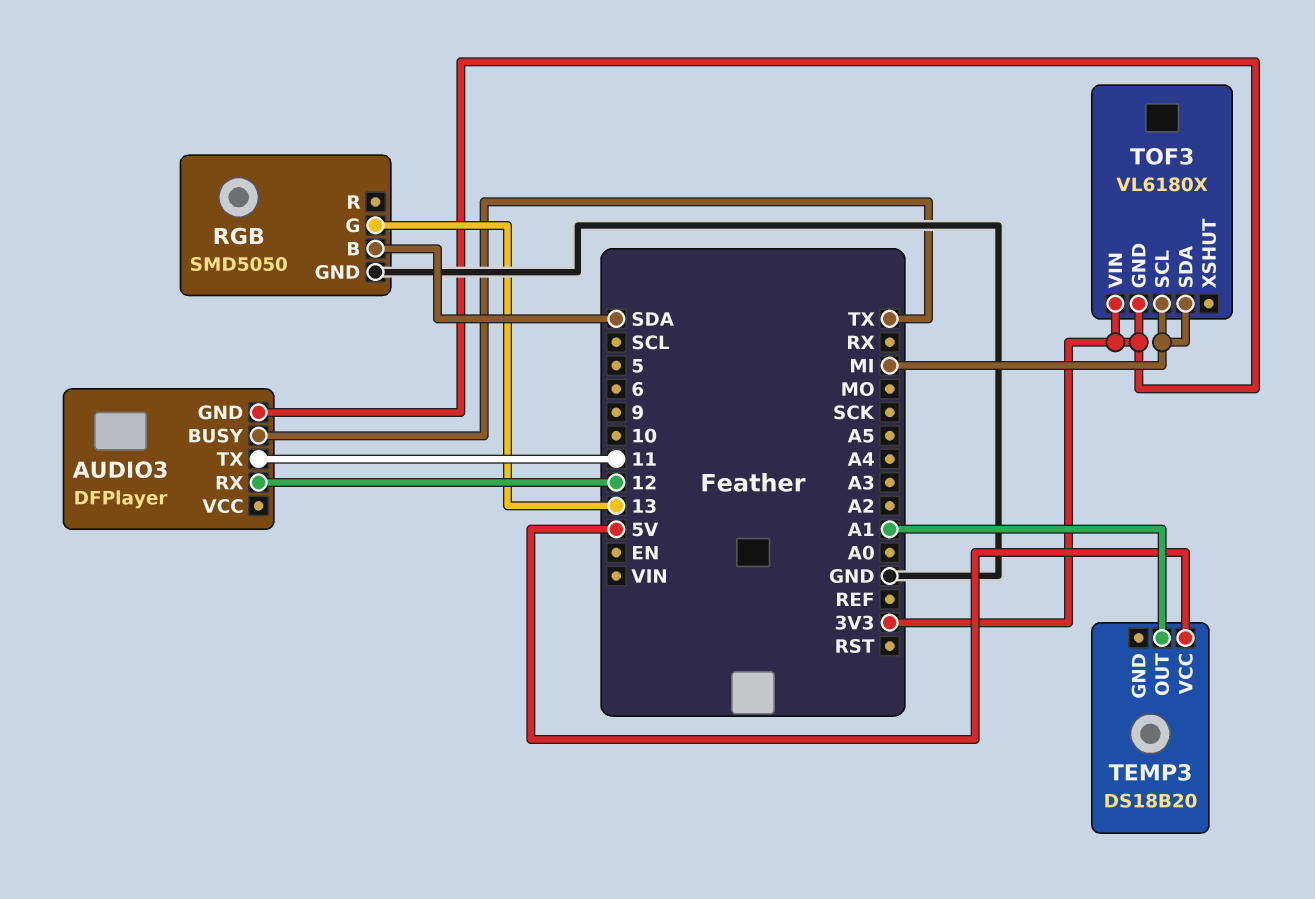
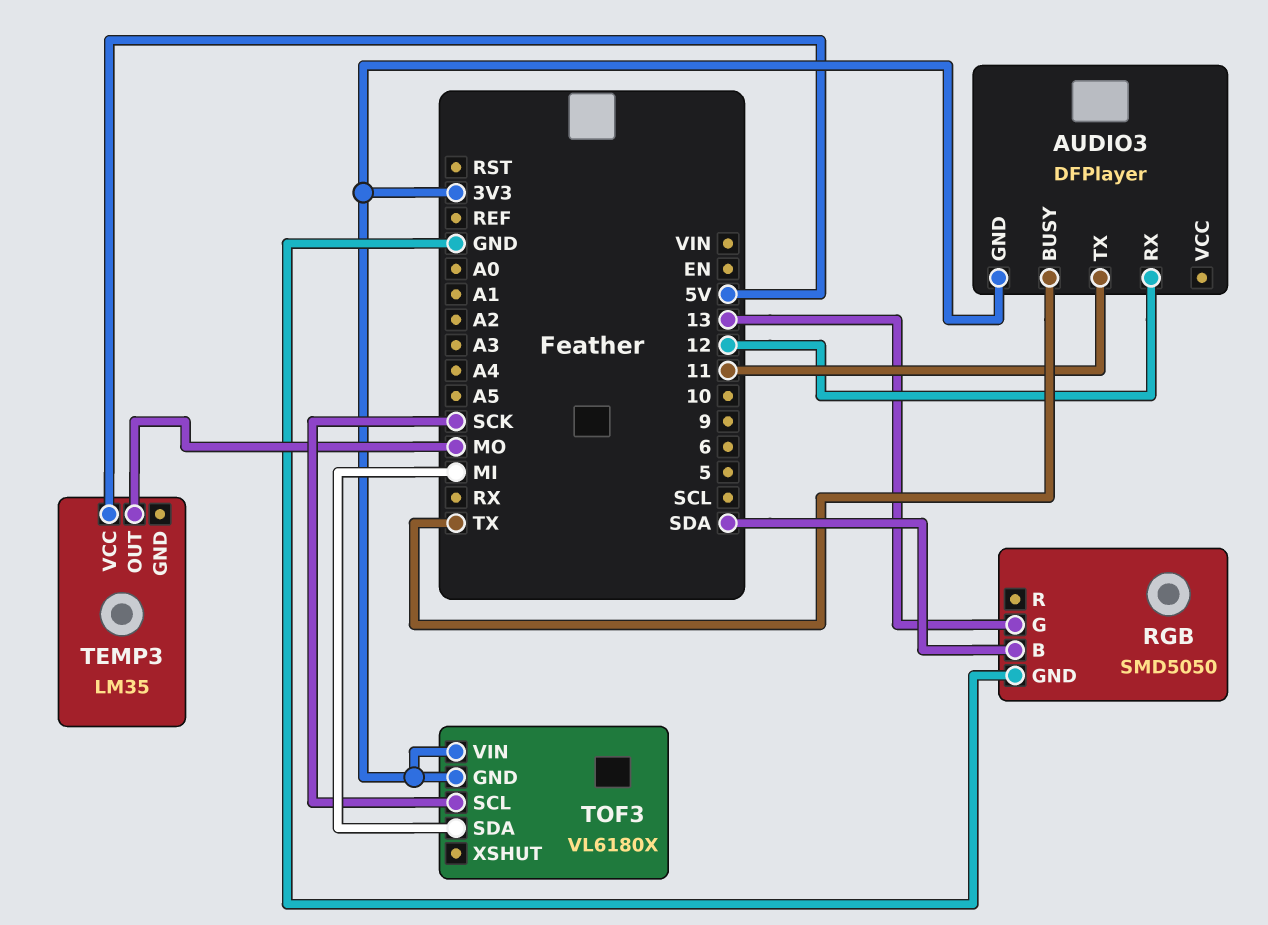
TEMP3: DS18B20 -> LM35
TEMP3 pin OUT: A1 -> MO
TOF3 pin SCL: MI -> SCK

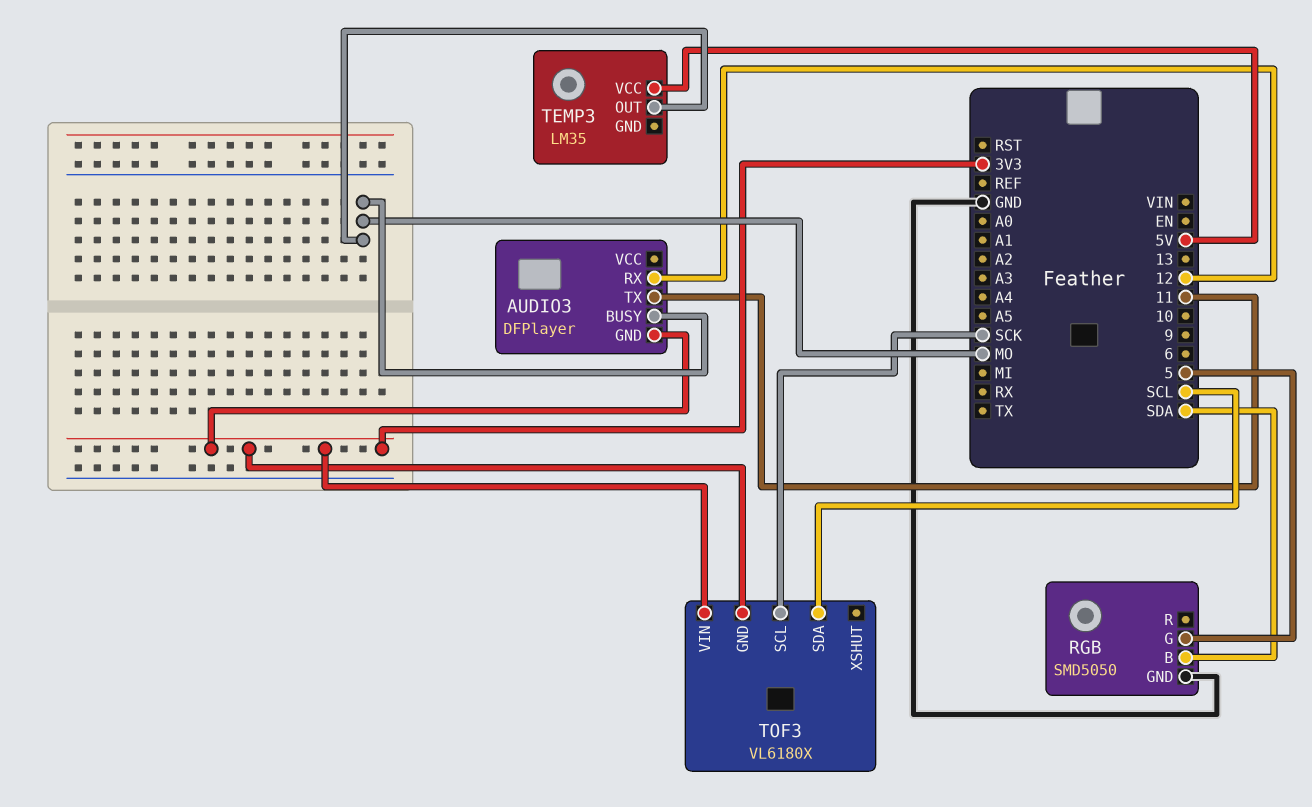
AUDIO3 pin BUSY: TX -> MO
RGB pin G: 13 -> 5
TOF3 pin SDA: MI -> SCL

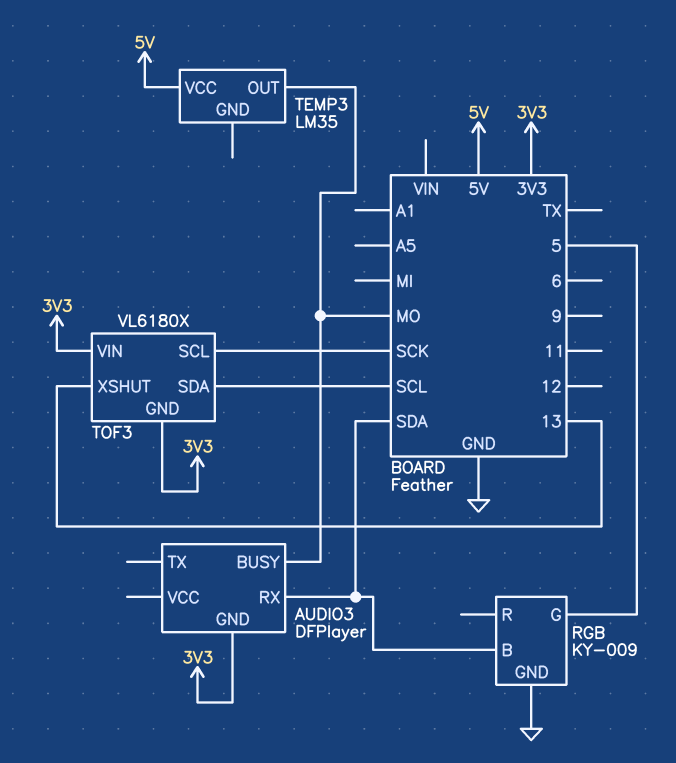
AUDIO3 pin RX: 12 -> SDA
AUDIO3 pin TX: 11 -> none
RGB: SMD5050 -> KY-009
TOF3 pin XSHUT: none -> 13

